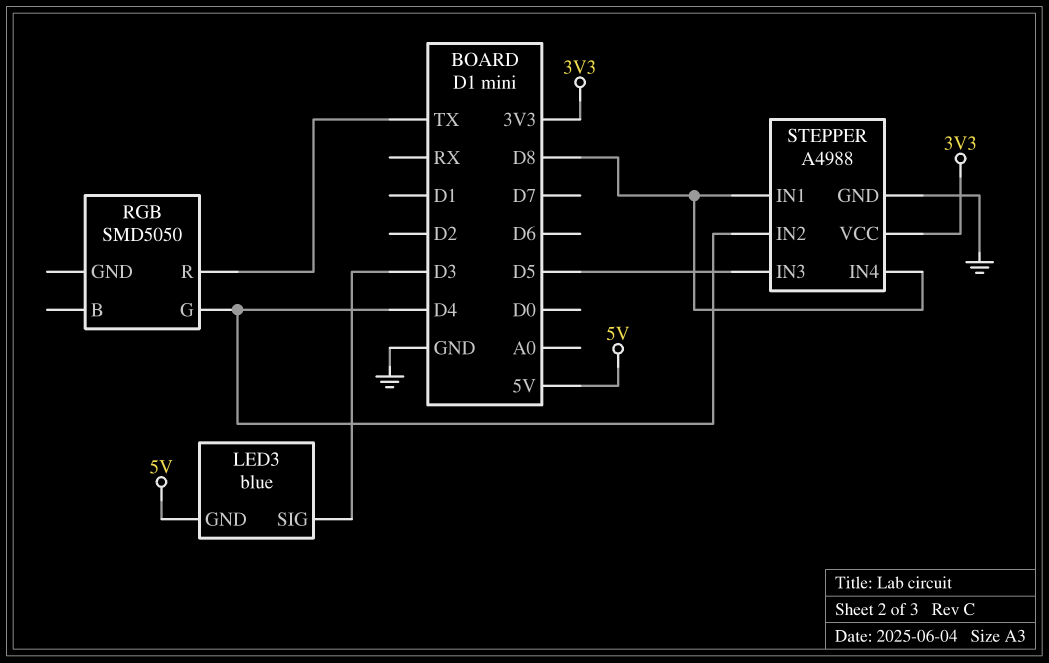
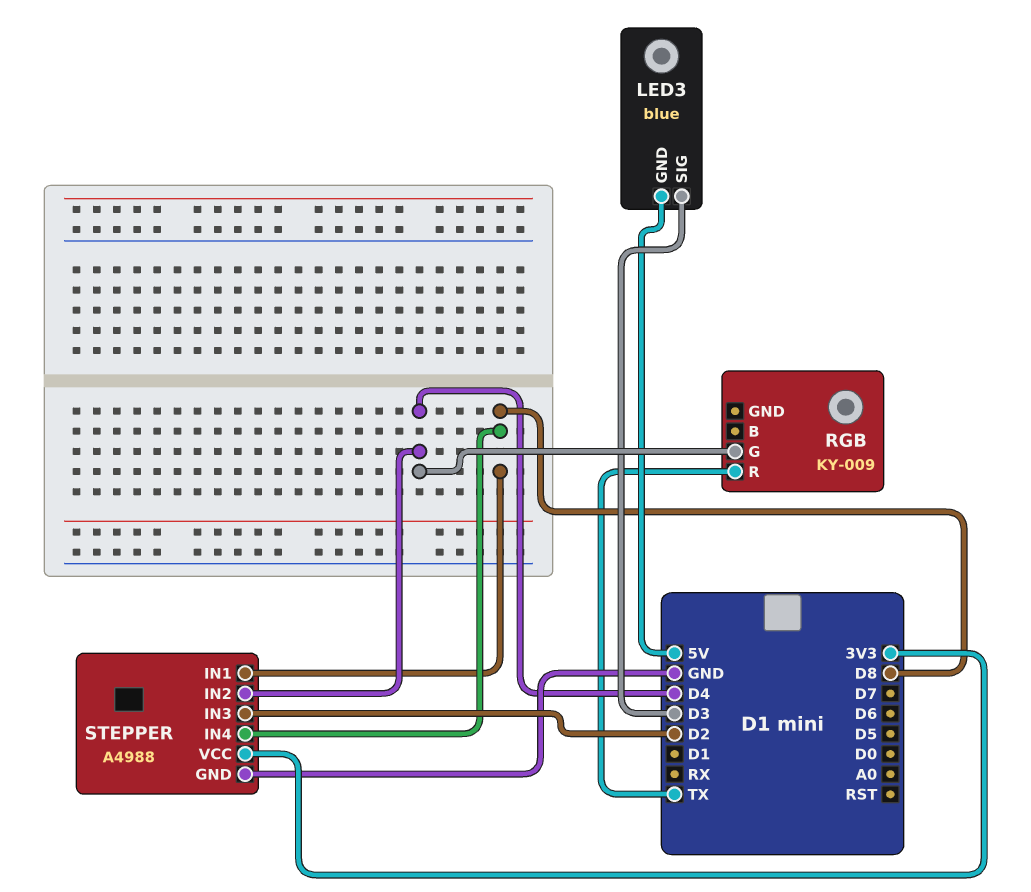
RGB: SMD5050 -> KY-009
STEPPER pin IN3: D5 -> D2

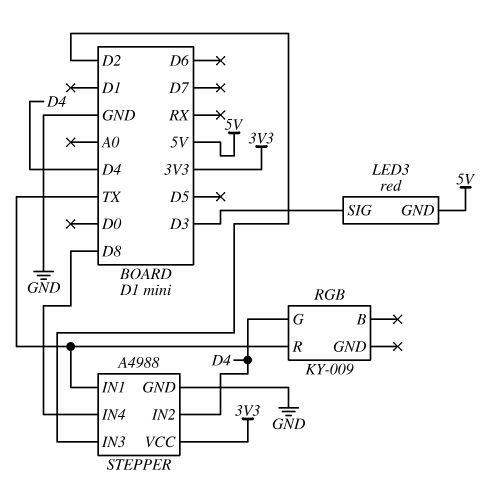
LED3: blue -> red
STEPPER pin IN1: D8 -> TX

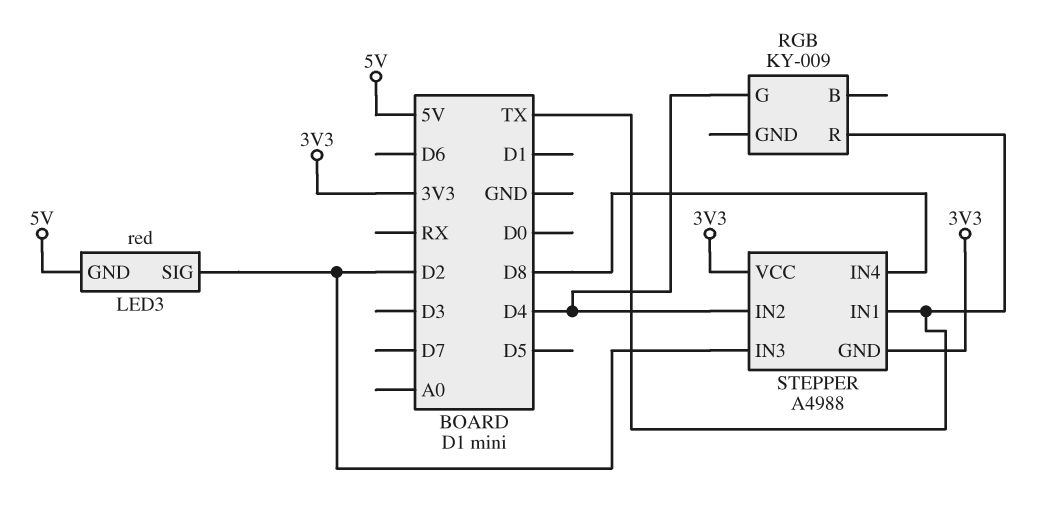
LED3 pin SIG: D3 -> D2
STEPPER pin GND: GND -> 3V3

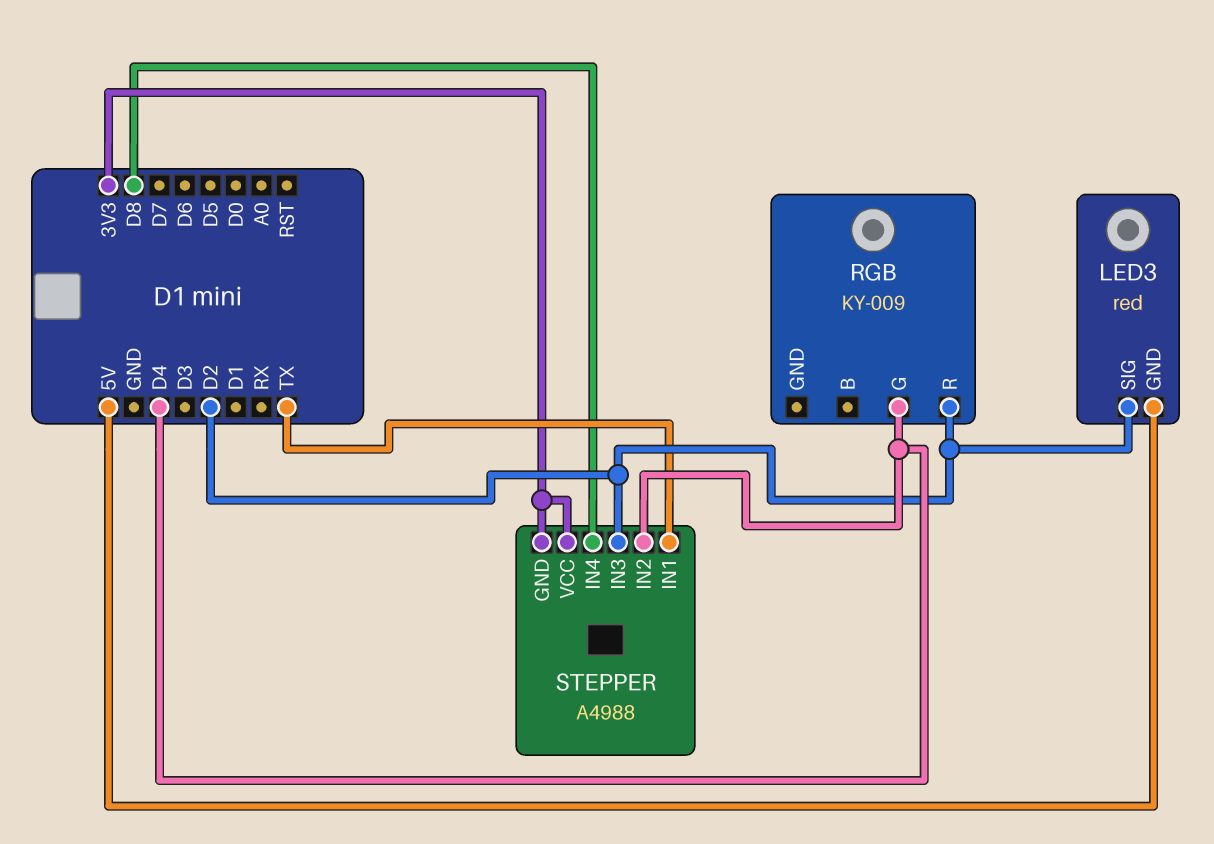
RGB pin R: TX -> D2

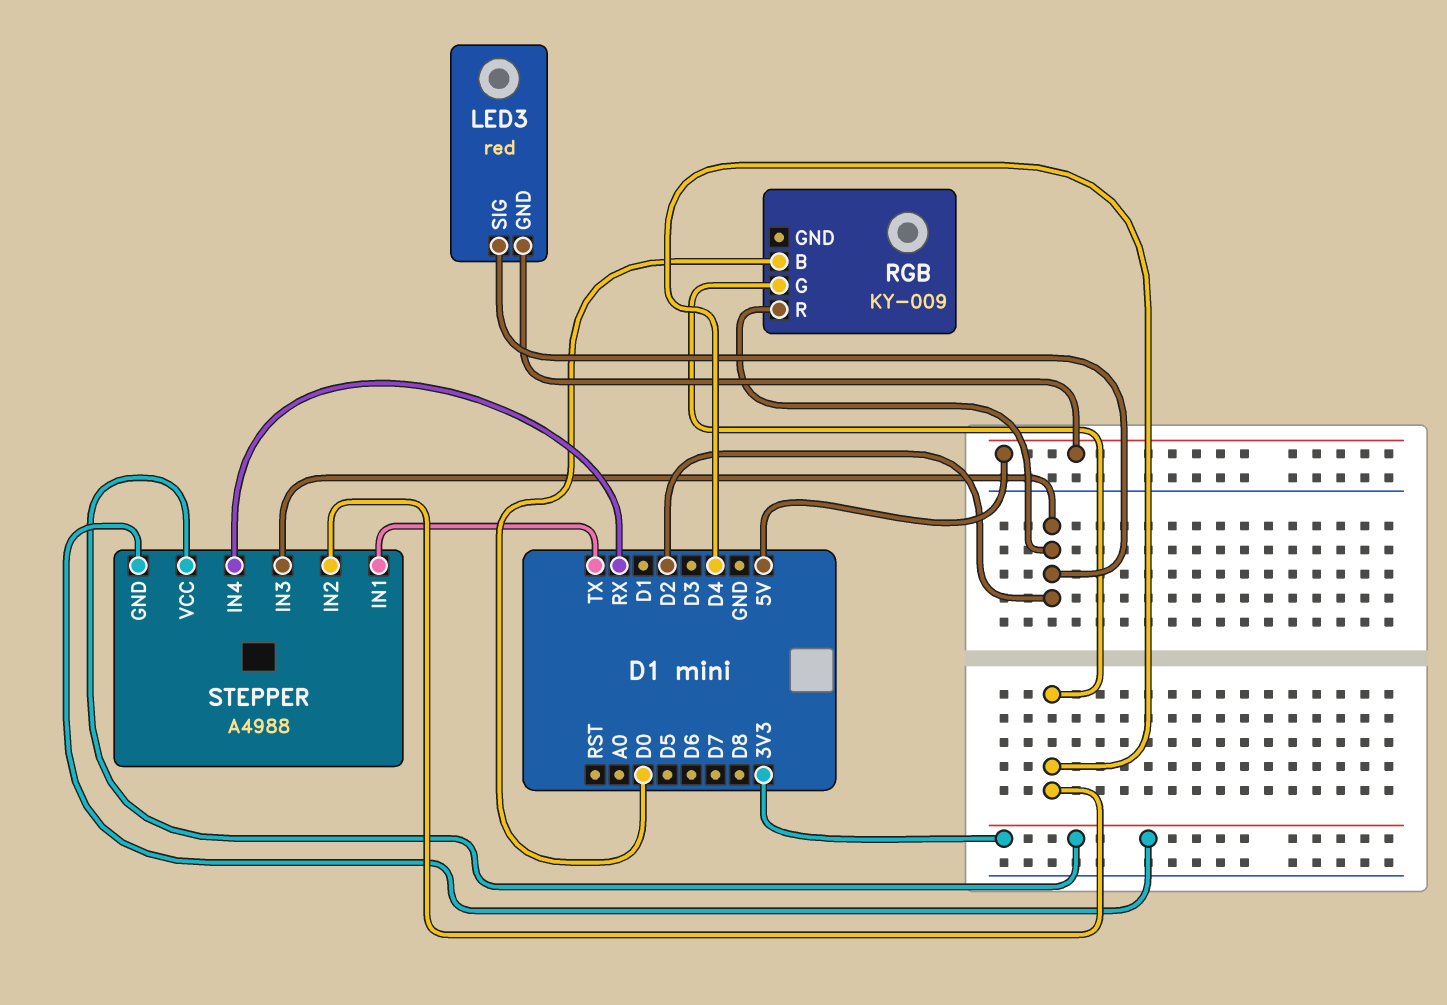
RGB pin B: none -> D0
STEPPER pin IN4: D8 -> RX

